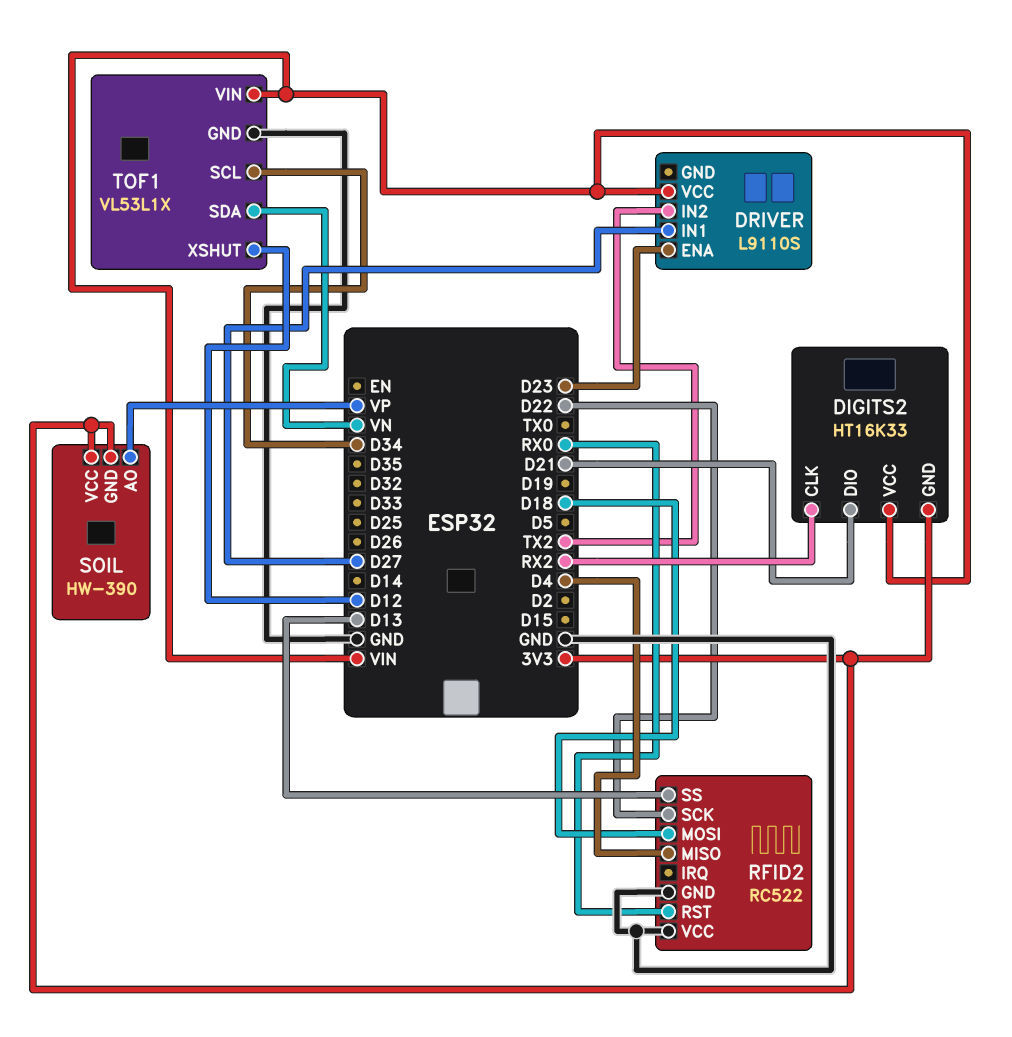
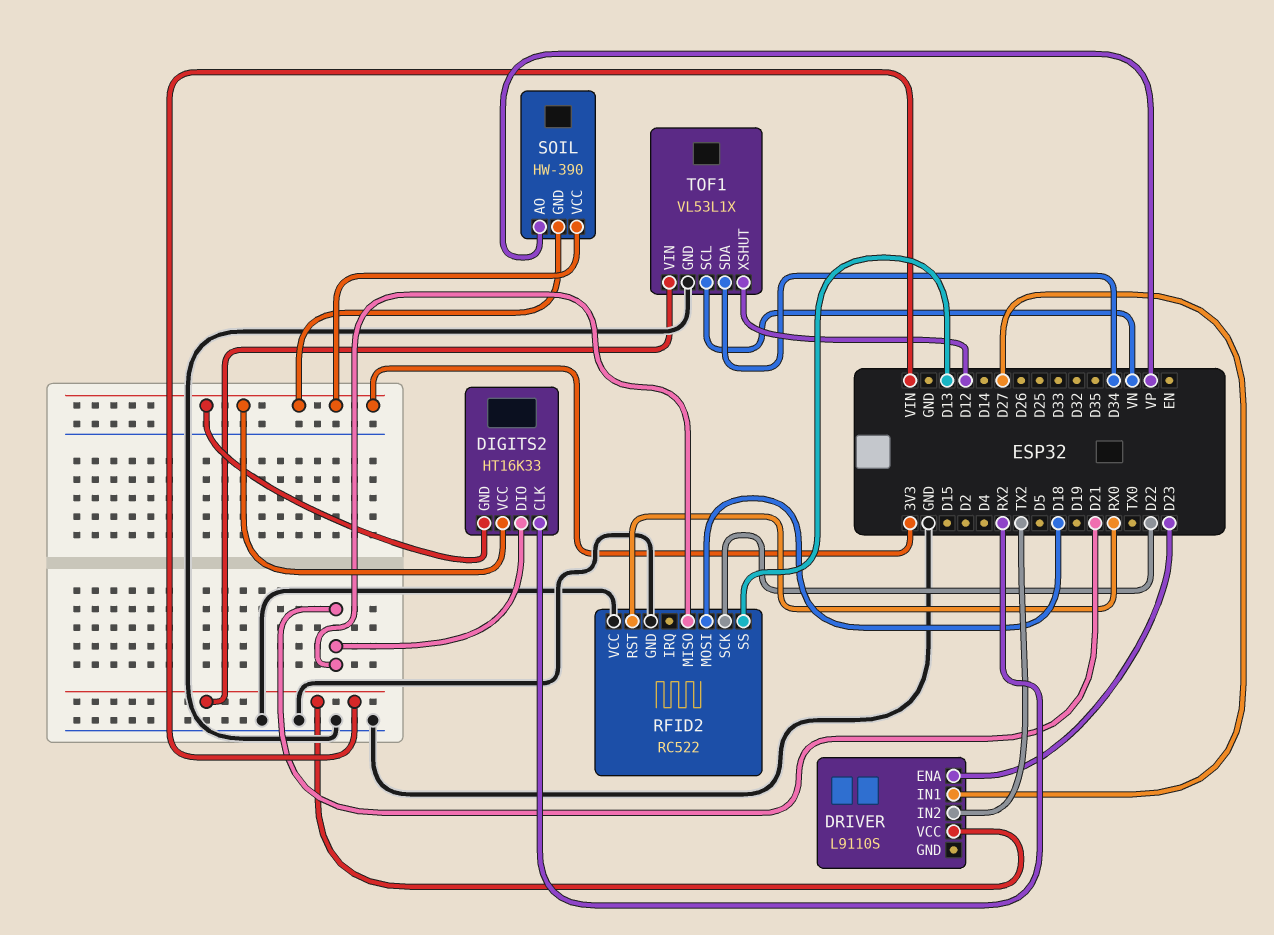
DIGITS2 pin VCC: VIN -> 3V3
RFID2 pin MISO: D4 -> D21
TOF1 pin SCL: D34 -> VN
TOF1 pin SDA: VN -> D34

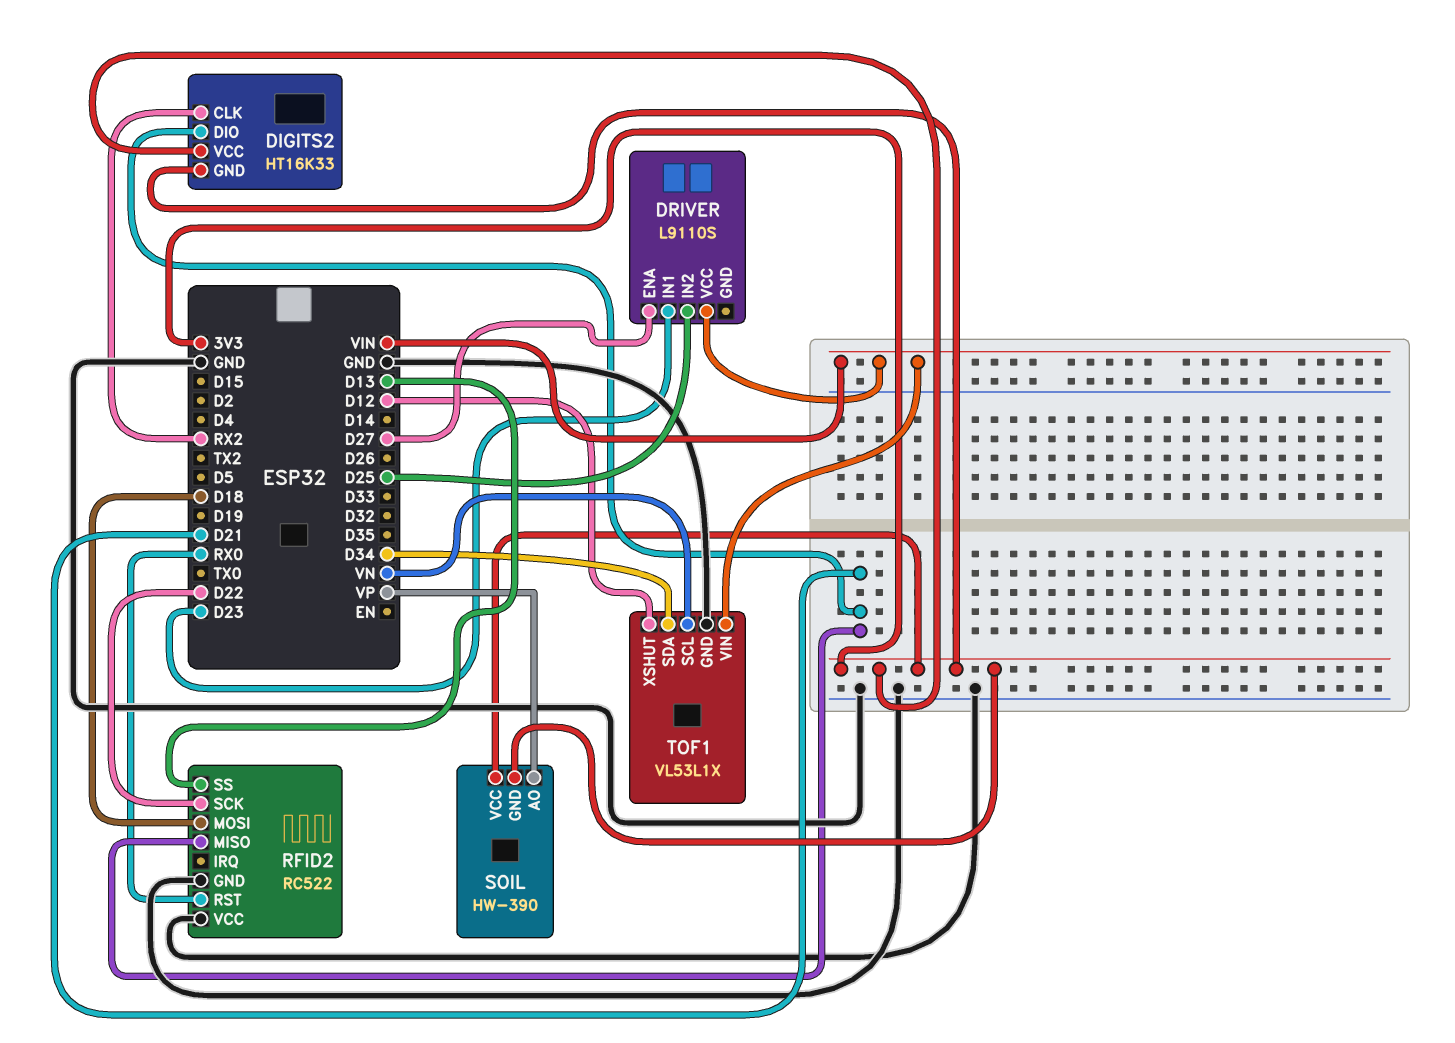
DRIVER pin ENA: D23 -> D27
DRIVER pin IN1: D27 -> D23
DRIVER pin IN2: TX2 -> D25

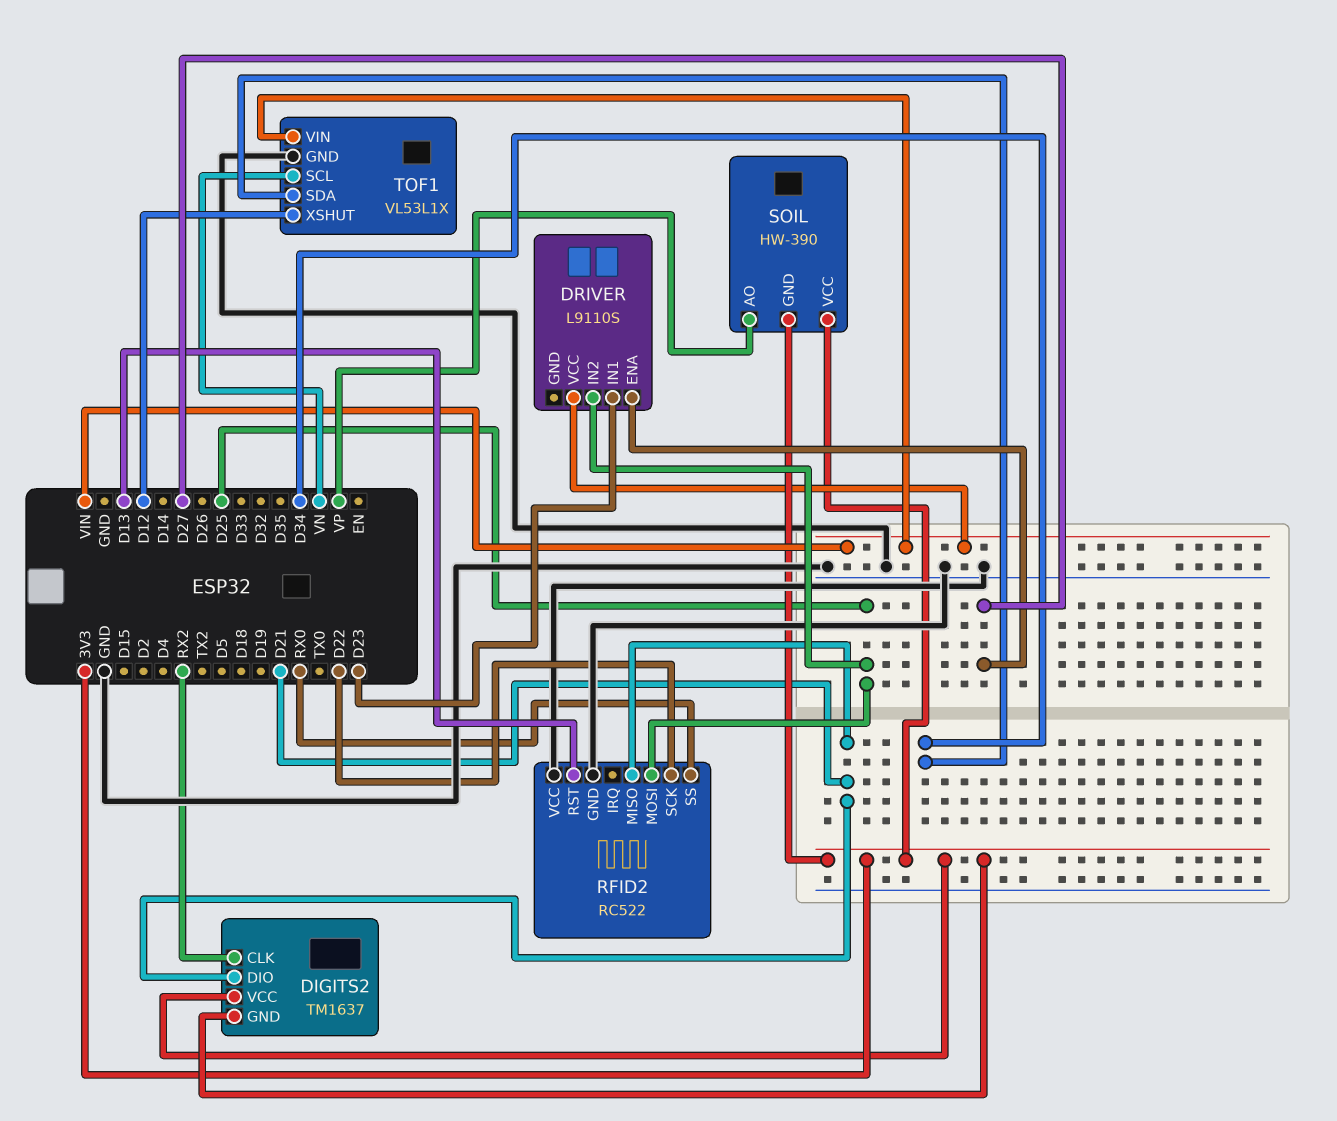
DIGITS2: HT16K33 -> TM1637
RFID2 pin MOSI: D18 -> D25
RFID2 pin RST: RX0 -> D13
RFID2 pin SS: D13 -> RX0

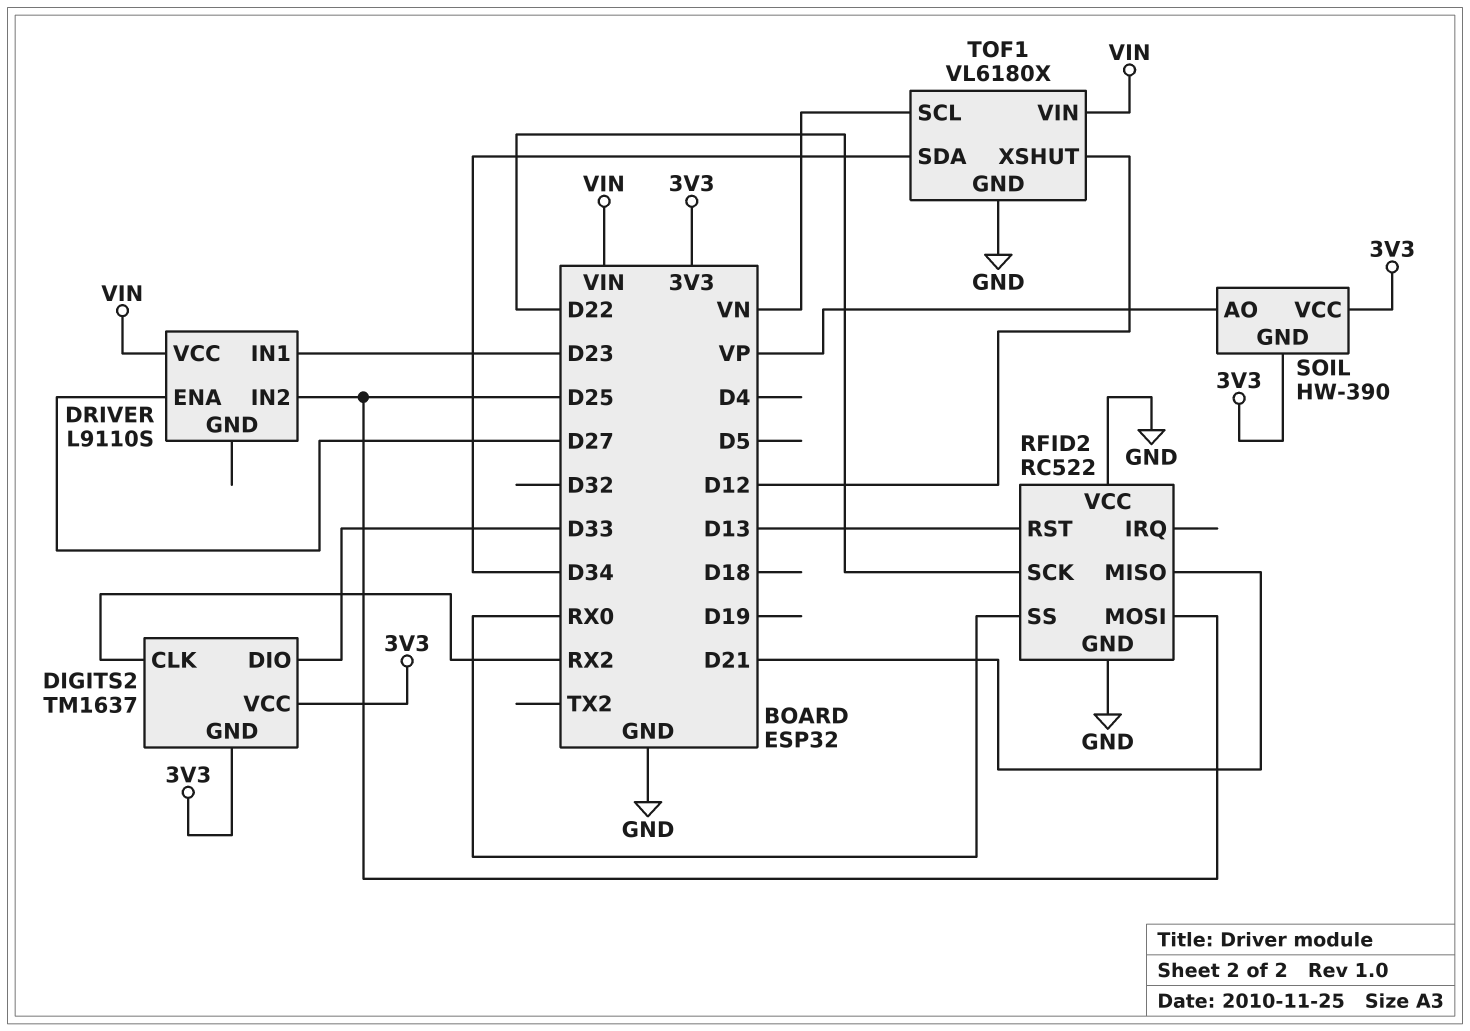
DIGITS2 pin DIO: D21 -> D33
TOF1: VL53L1X -> VL6180X

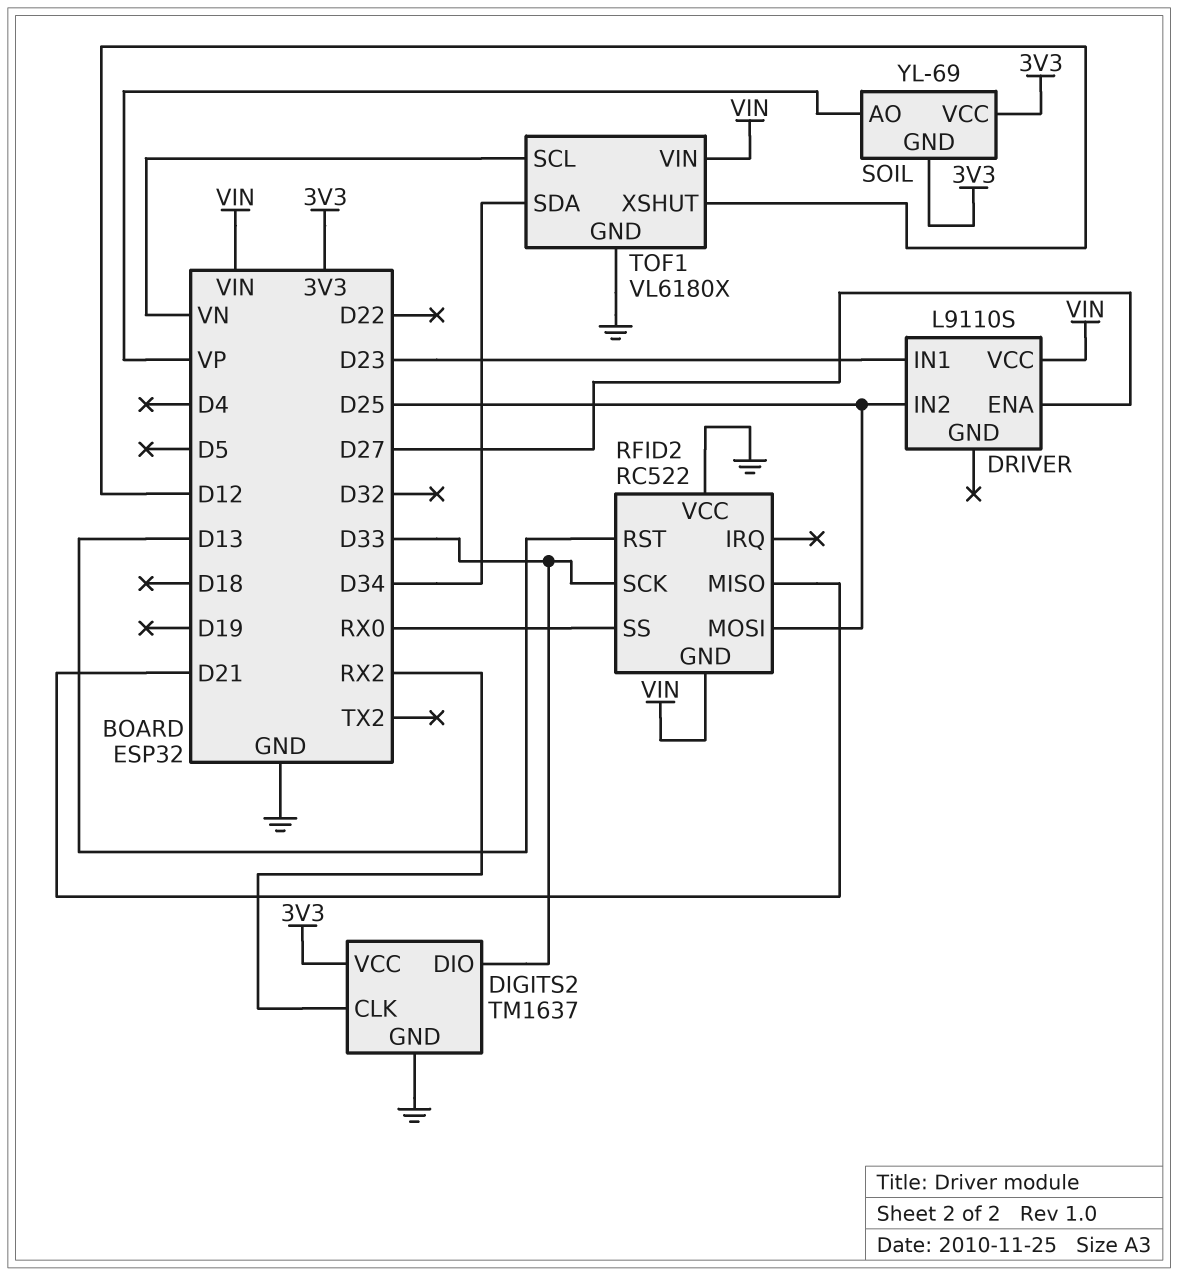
DIGITS2 pin GND: 3V3 -> GND
RFID2 pin GND: GND -> VIN
RFID2 pin SCK: D22 -> D33
SOIL: HW-390 -> YL-69

